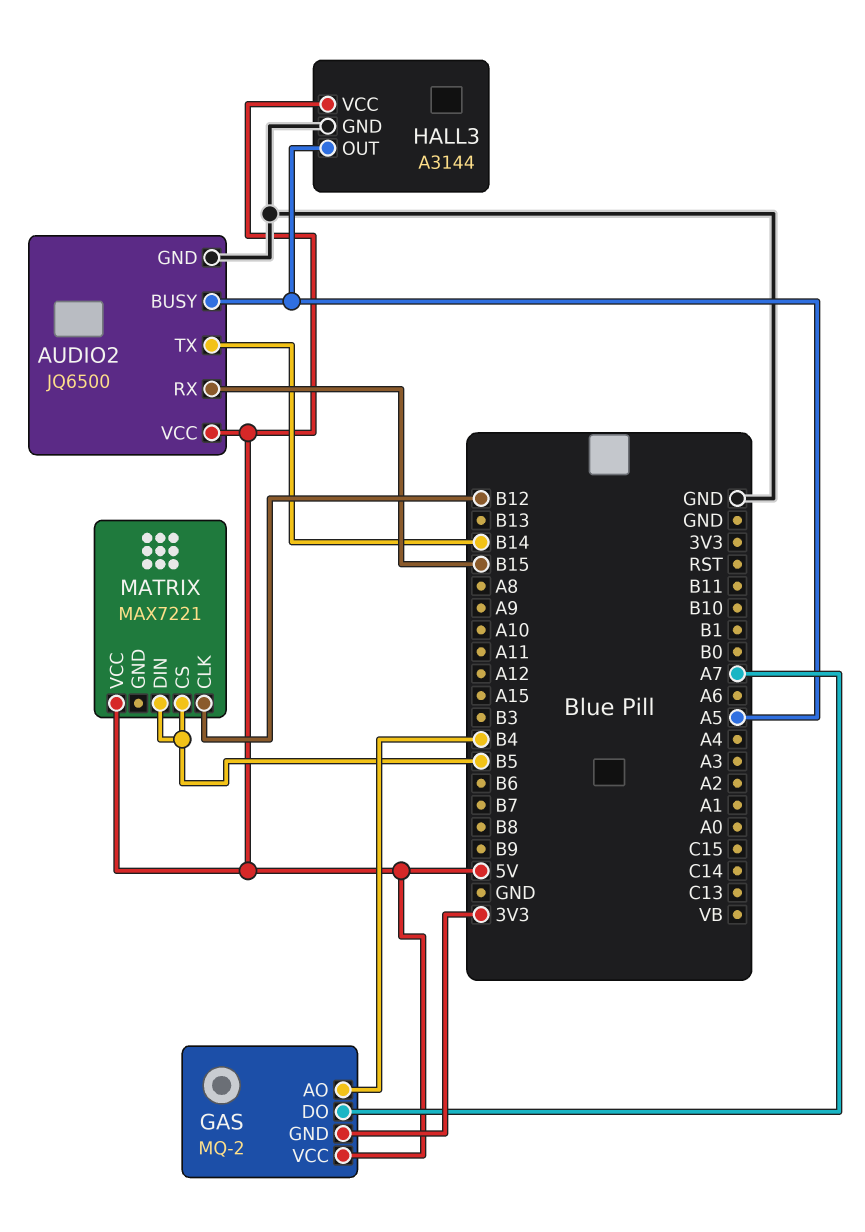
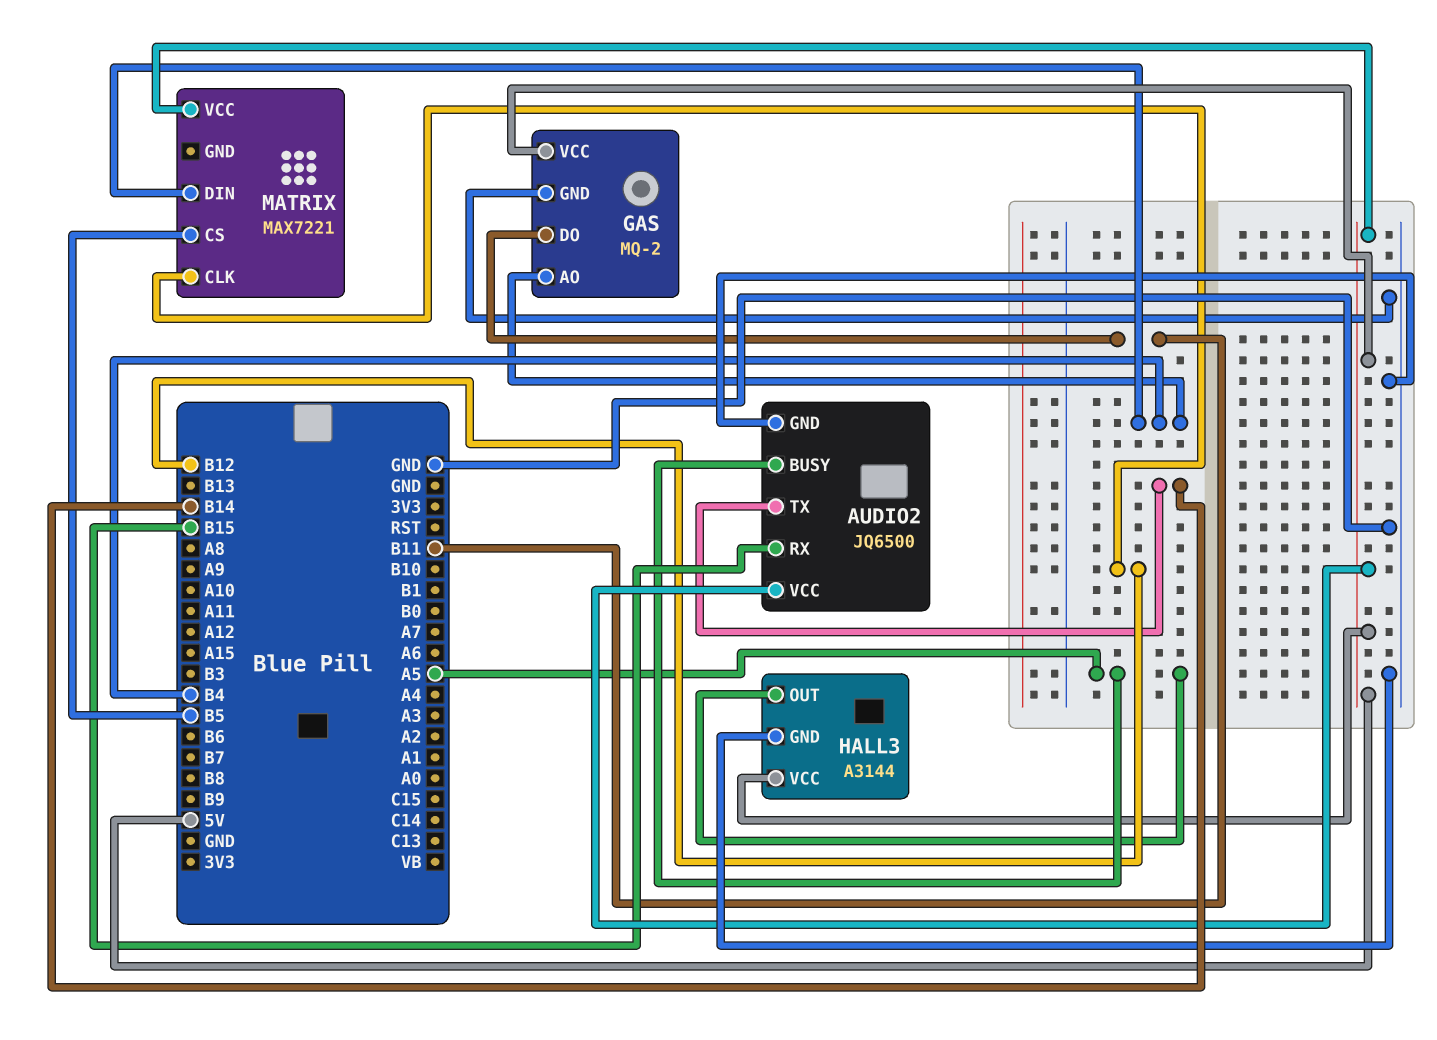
GAS pin DO: A7 -> B11
GAS pin GND: 3V3 -> GND
MATRIX pin DIN: B5 -> B4

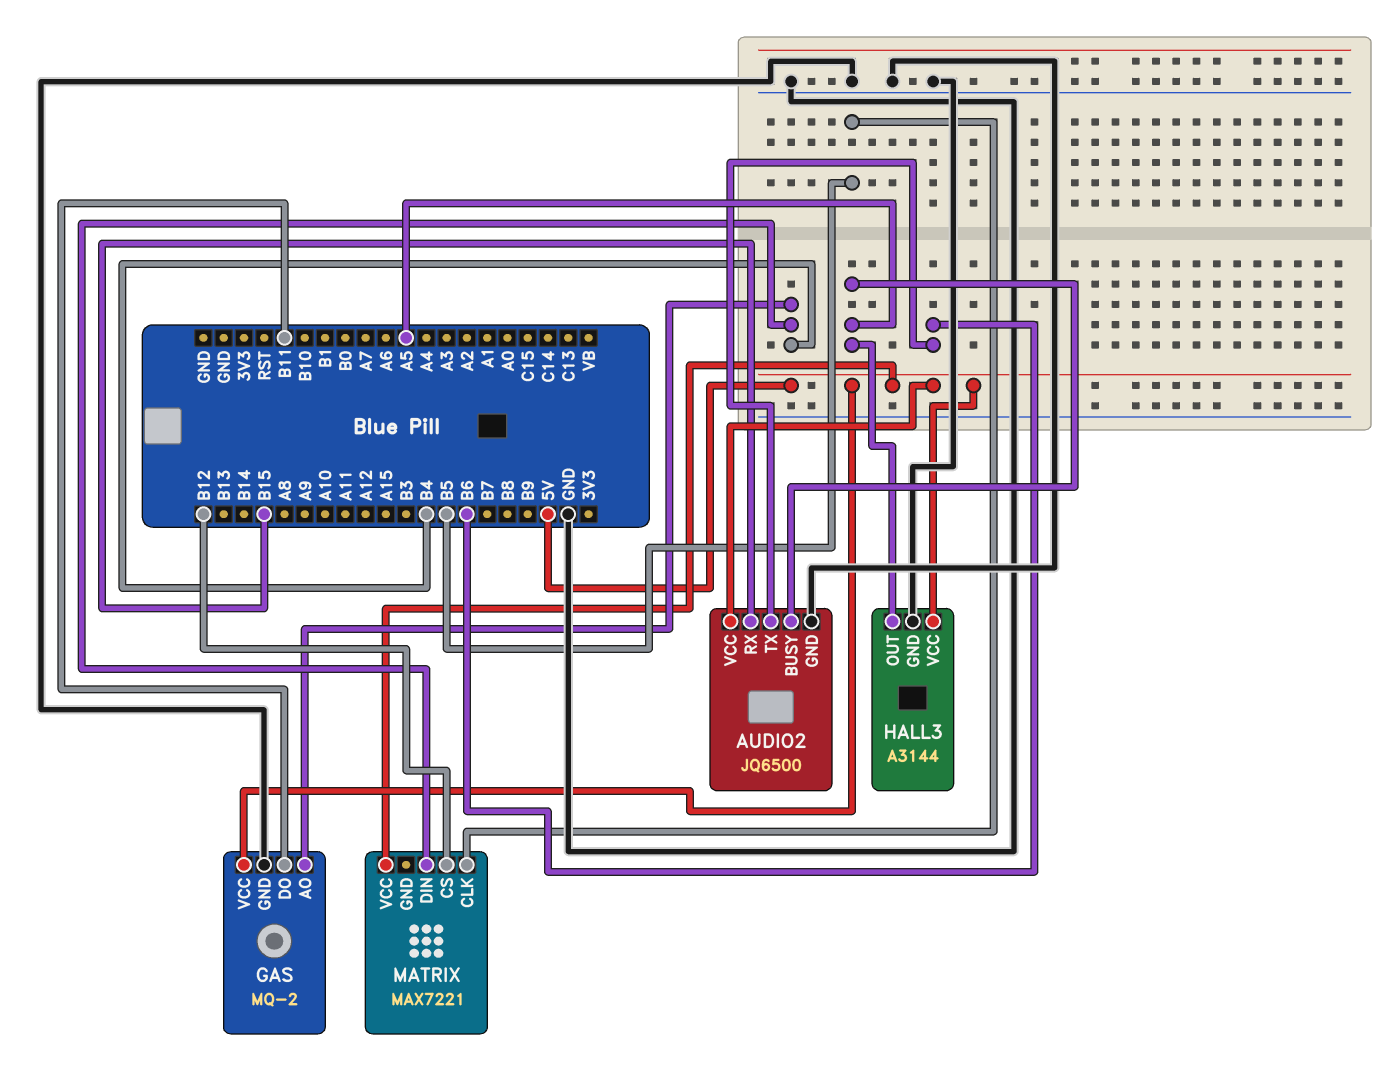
AUDIO2 pin TX: B14 -> B6
MATRIX pin CLK: B12 -> B5
MATRIX pin CS: B5 -> B12

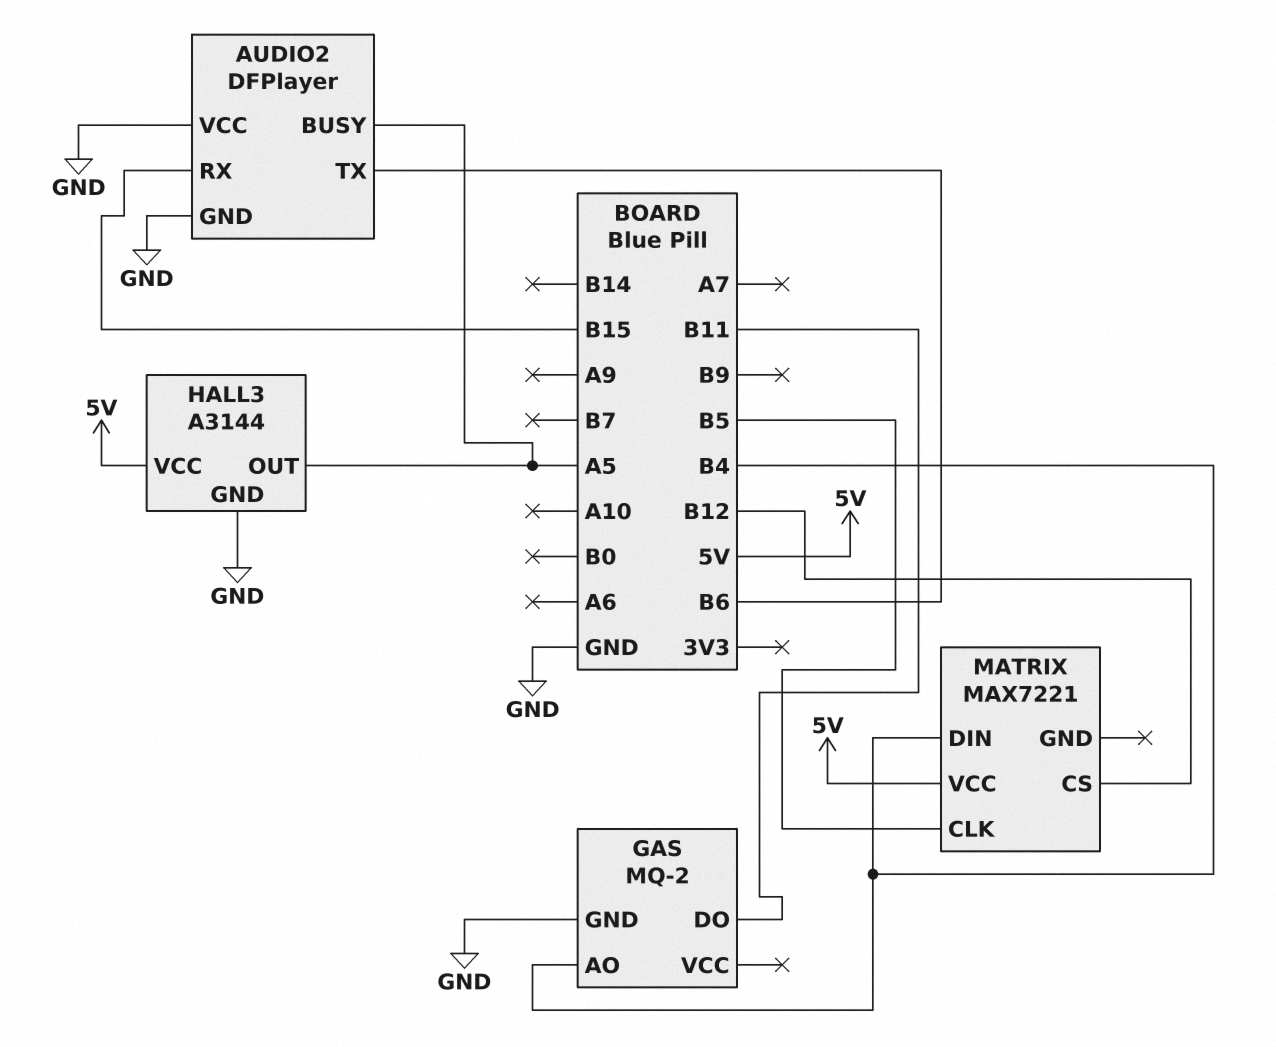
AUDIO2: JQ6500 -> DFPlayer
AUDIO2 pin VCC: 5V -> GND
GAS pin VCC: 5V -> none

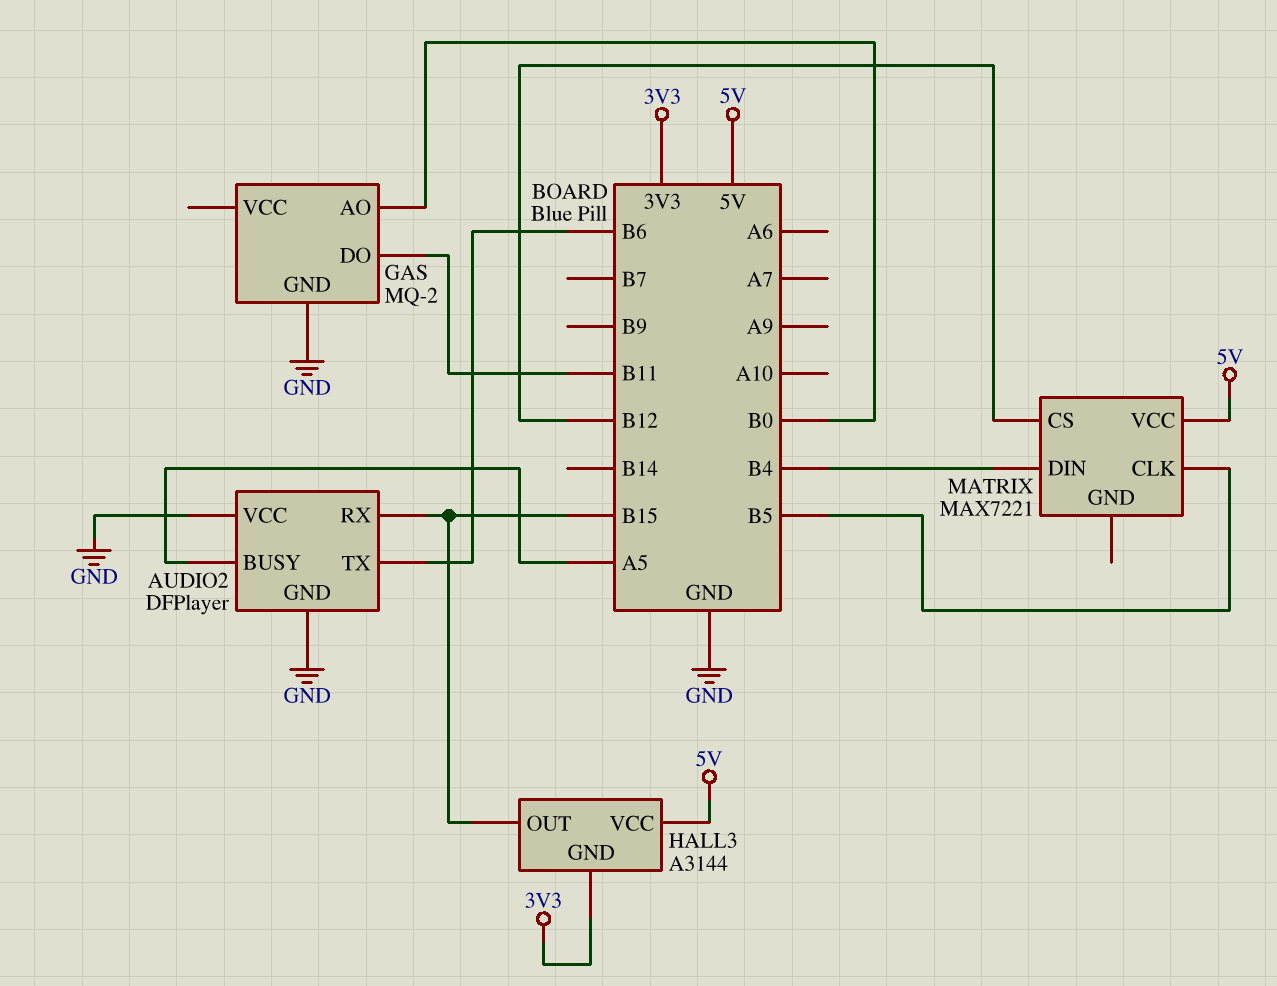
GAS pin AO: B4 -> B0
HALL3 pin GND: GND -> 3V3
HALL3 pin OUT: A5 -> B15

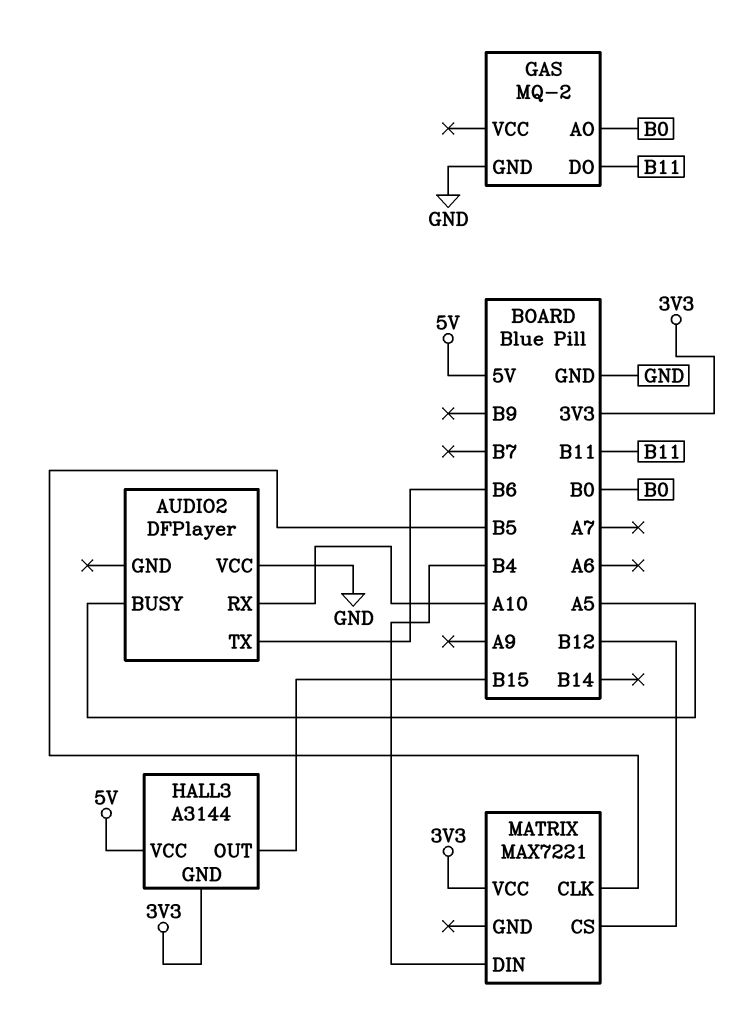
AUDIO2 pin GND: GND -> none
AUDIO2 pin RX: B15 -> A10
MATRIX pin VCC: 5V -> 3V3

